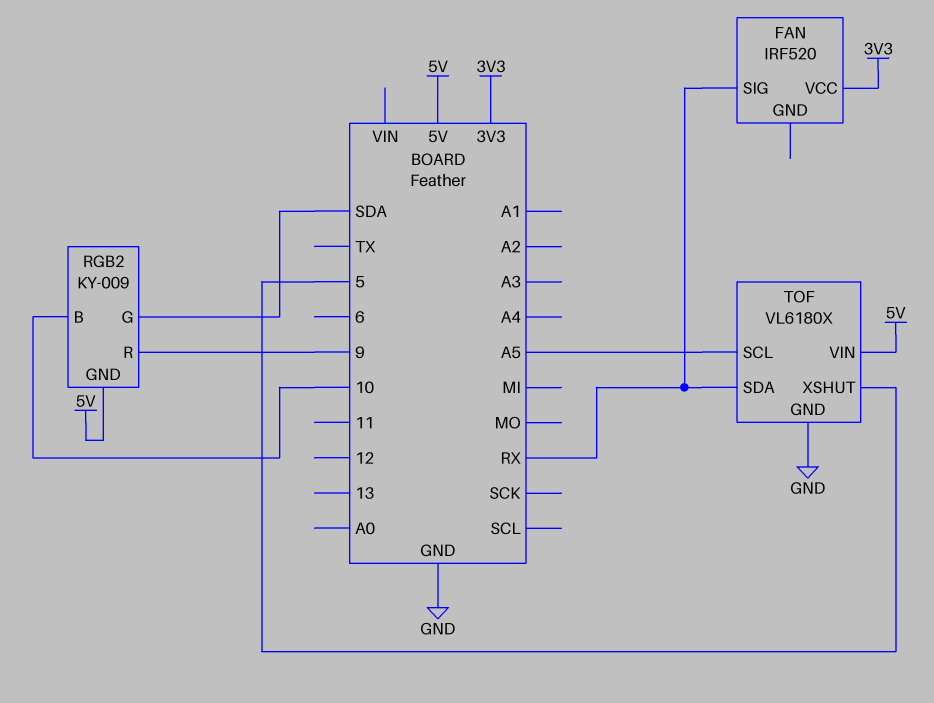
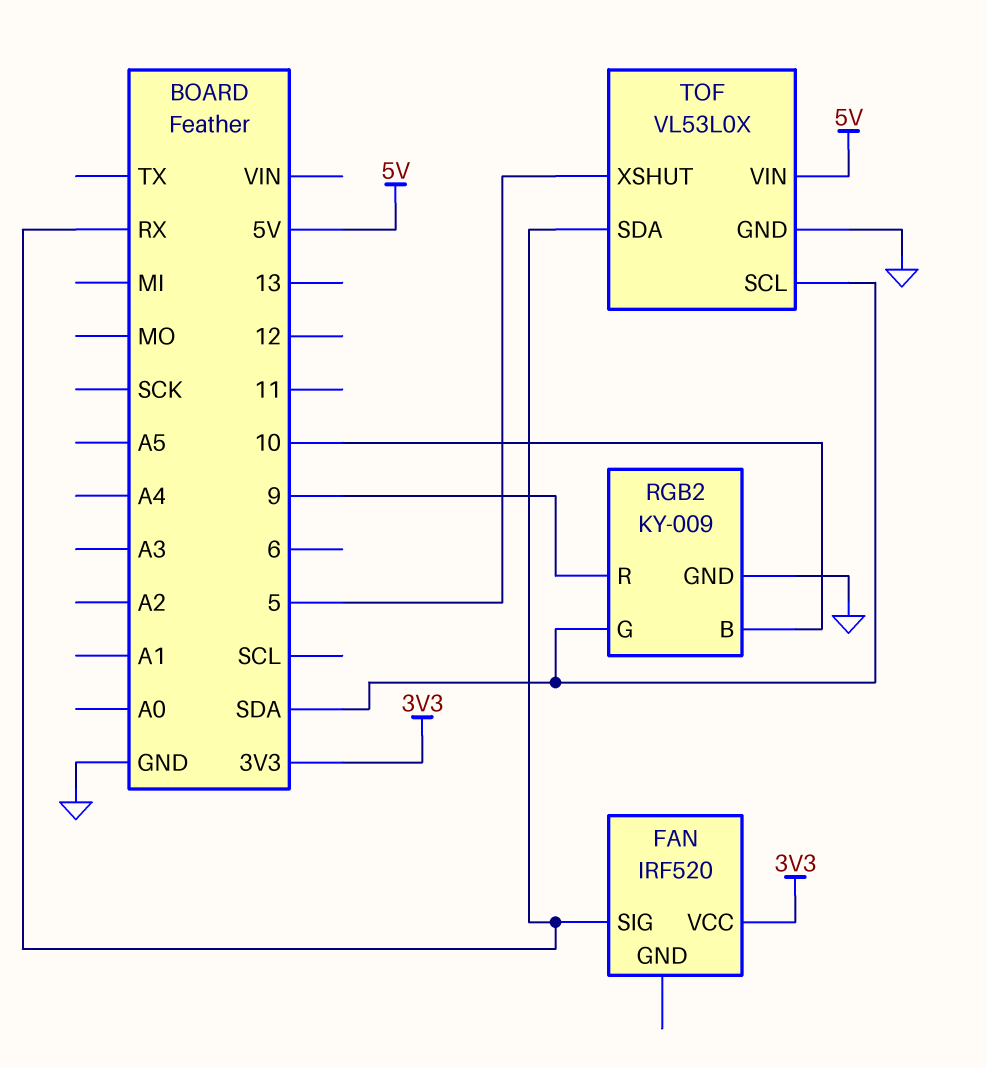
RGB2 pin GND: 5V -> GND
TOF: VL6180X -> VL53L0X
TOF pin SCL: A5 -> SDA

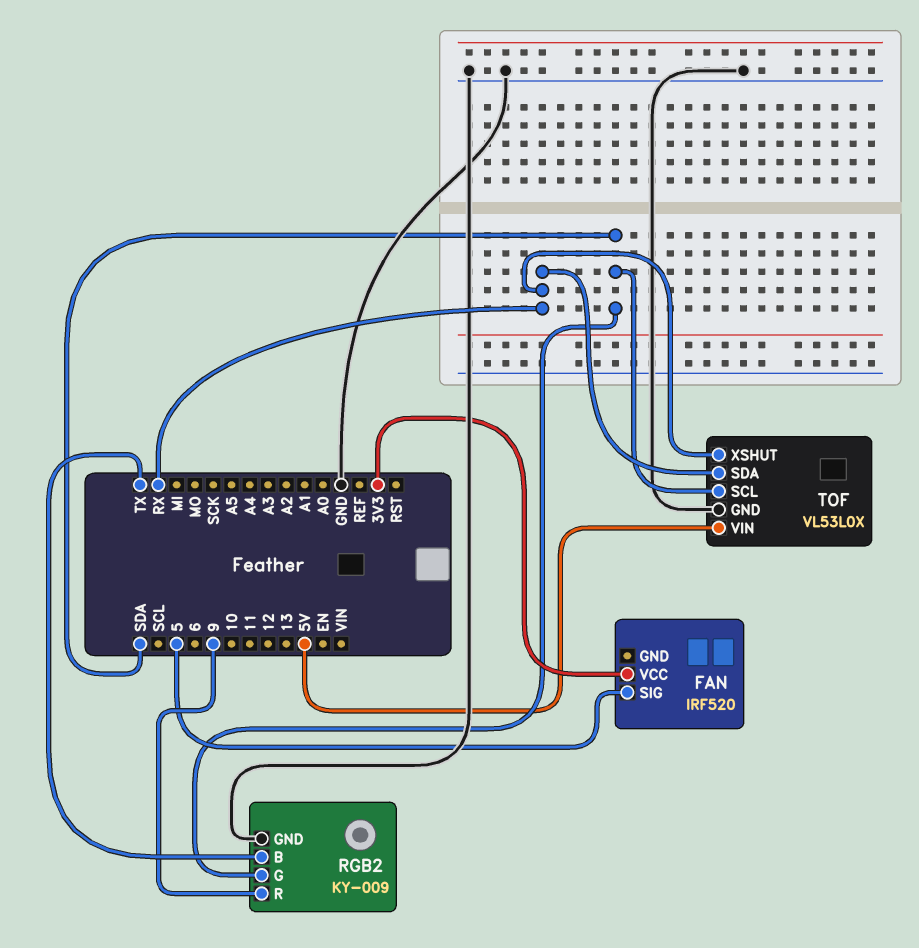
FAN pin SIG: RX -> 5
RGB2 pin B: 10 -> TX
TOF pin XSHUT: 5 -> RX

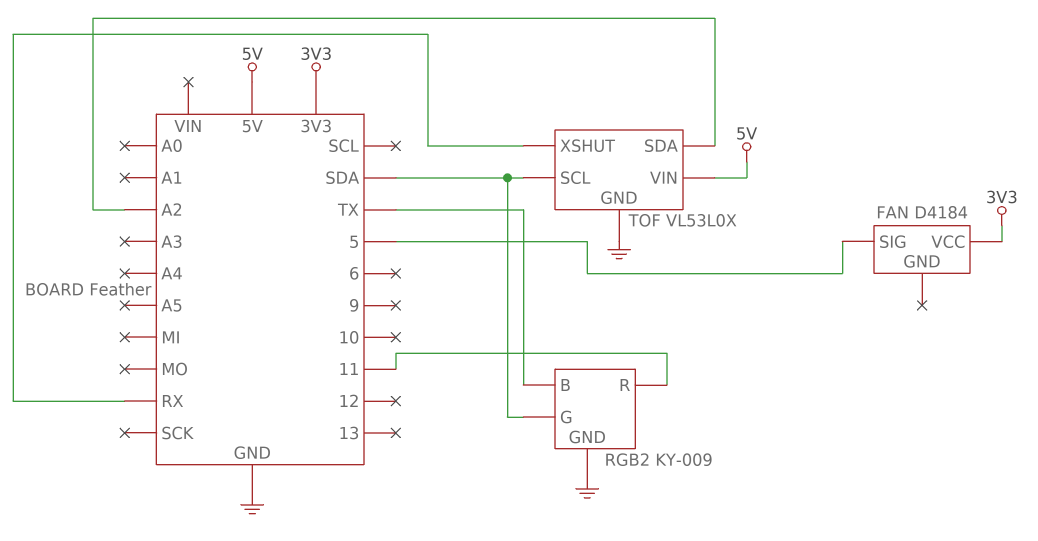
FAN: IRF520 -> D4184
RGB2 pin R: 9 -> 11
TOF pin SDA: RX -> A2

